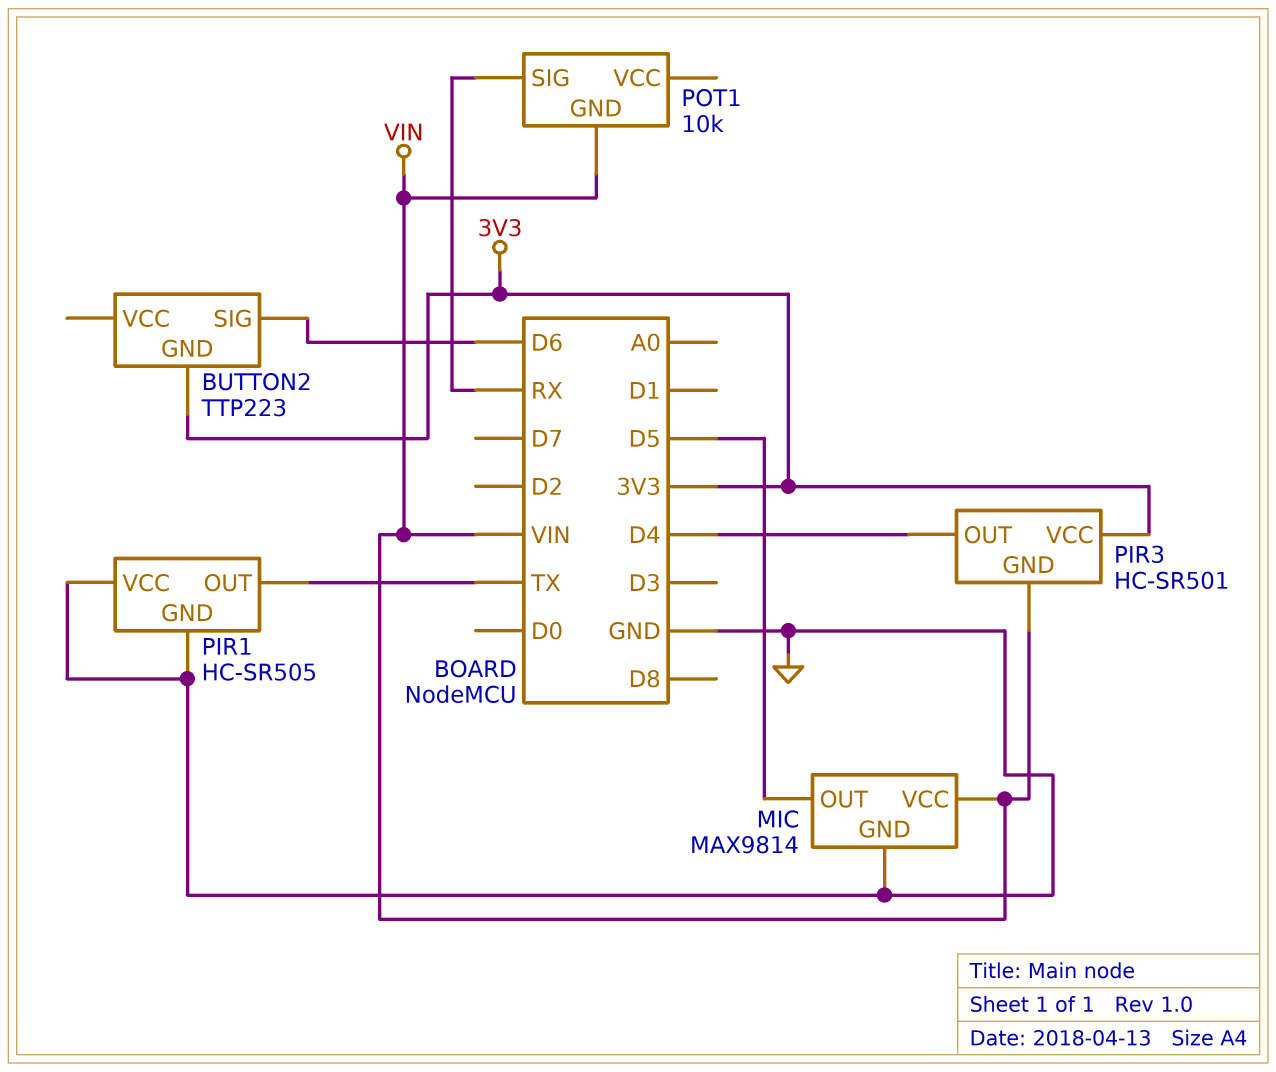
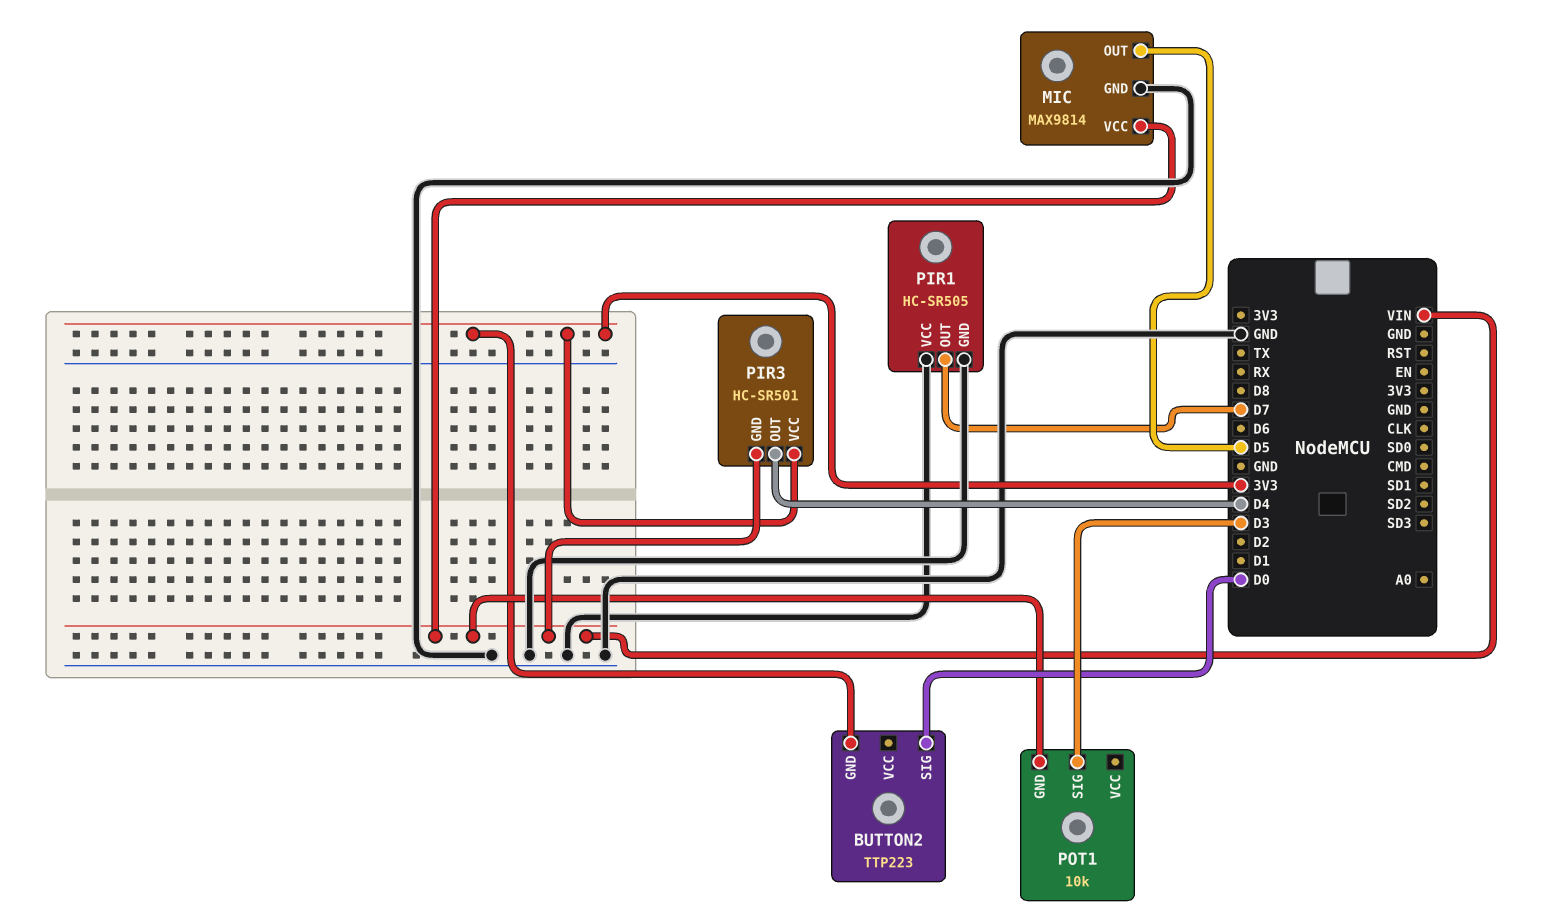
BUTTON2 pin SIG: D6 -> D0
PIR1 pin OUT: TX -> D7
POT1 pin SIG: RX -> D3

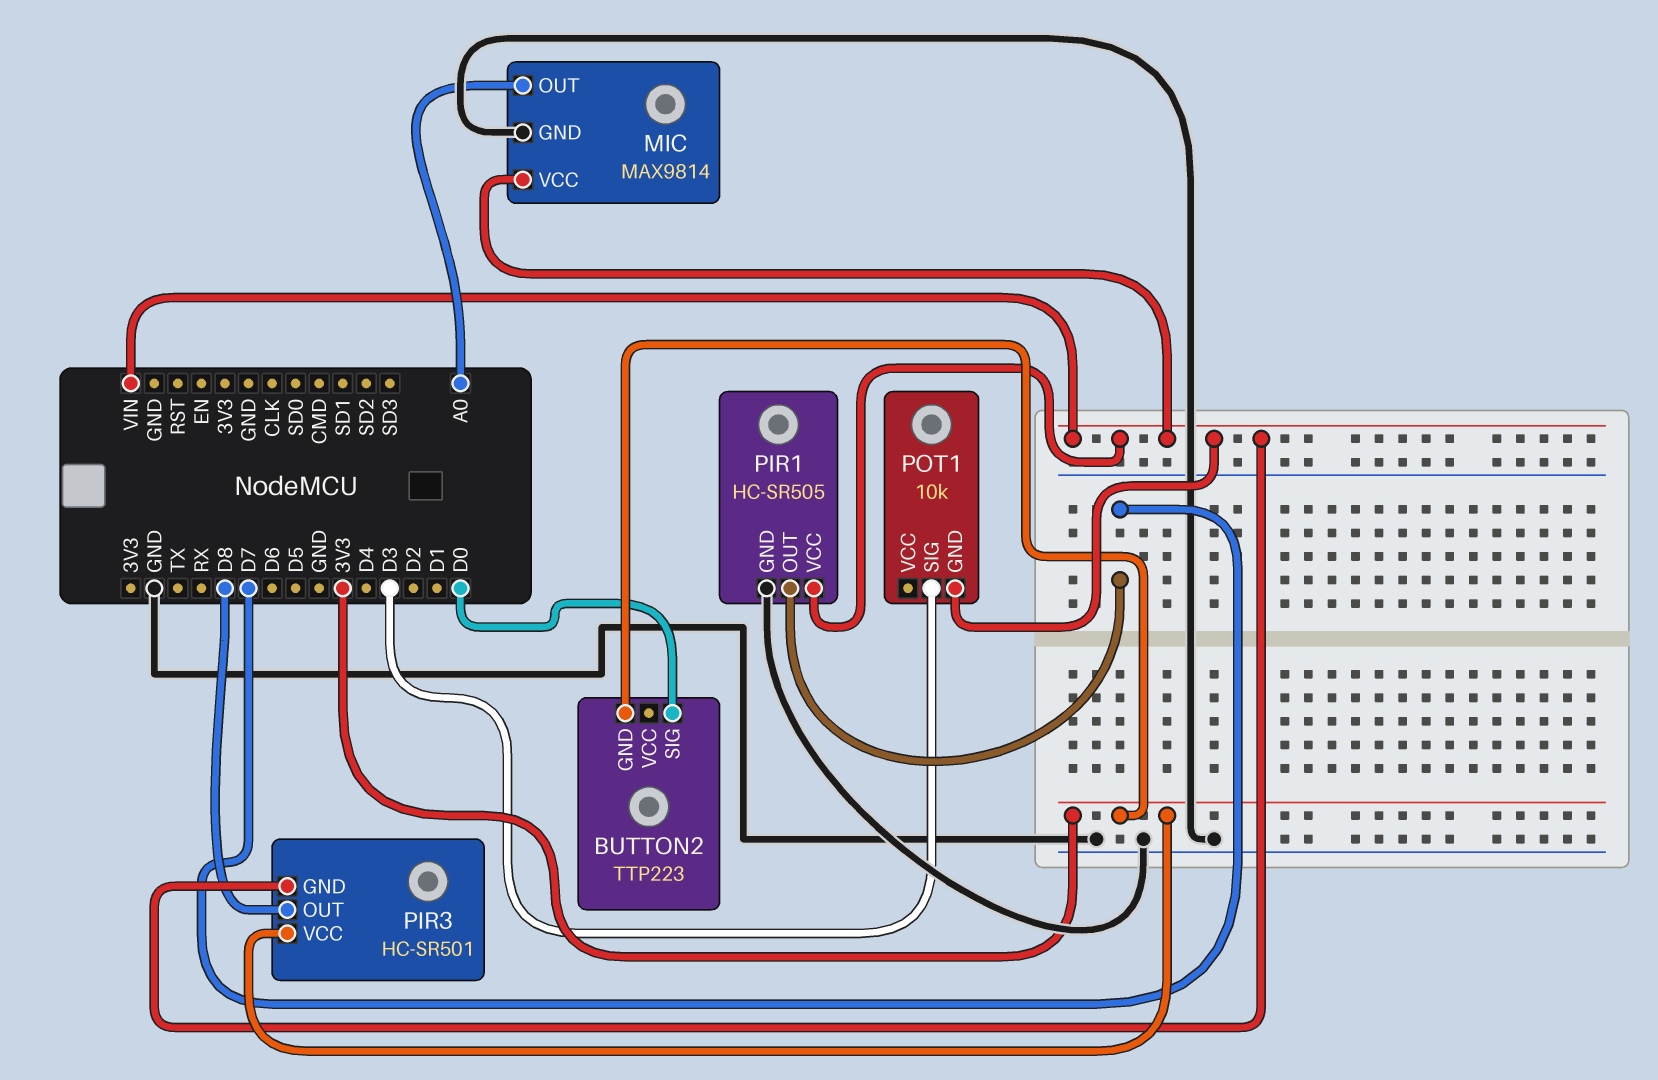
MIC pin OUT: D5 -> A0
PIR1 pin VCC: GND -> VIN
PIR3 pin OUT: D4 -> D8

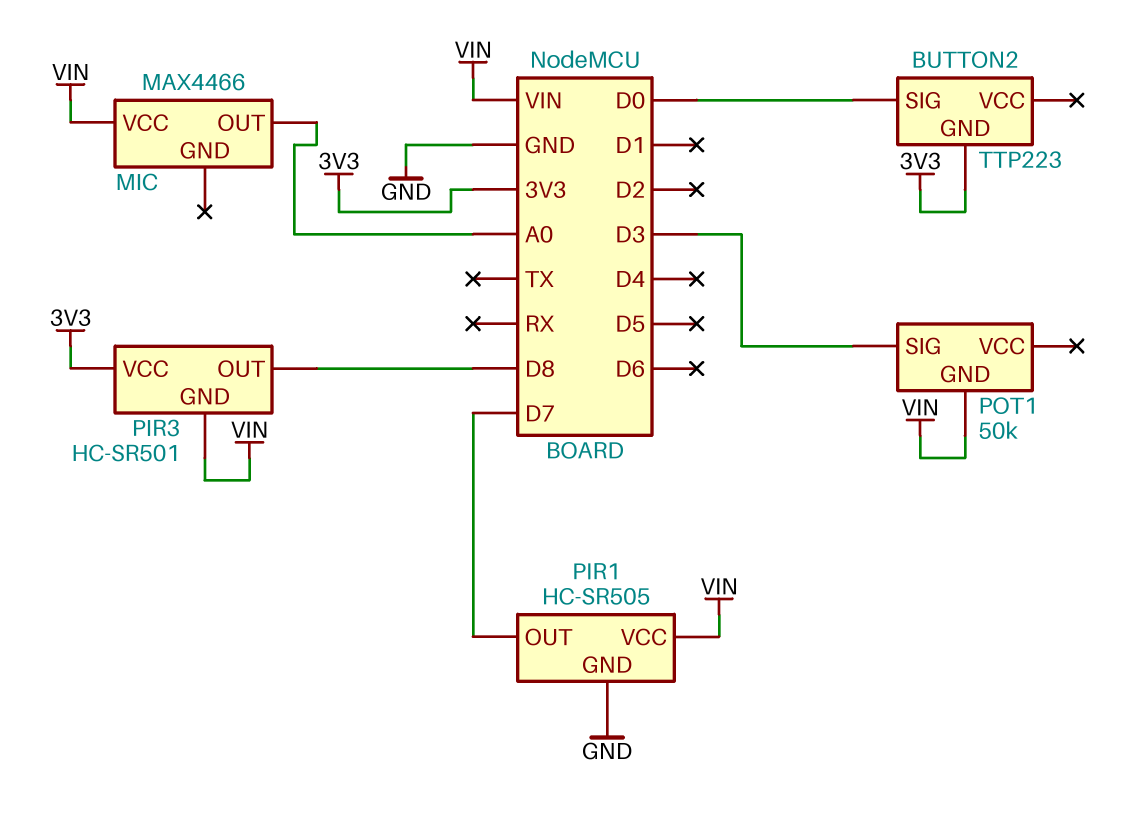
MIC: MAX9814 -> MAX4466
MIC pin GND: GND -> none
POT1: 10k -> 50k

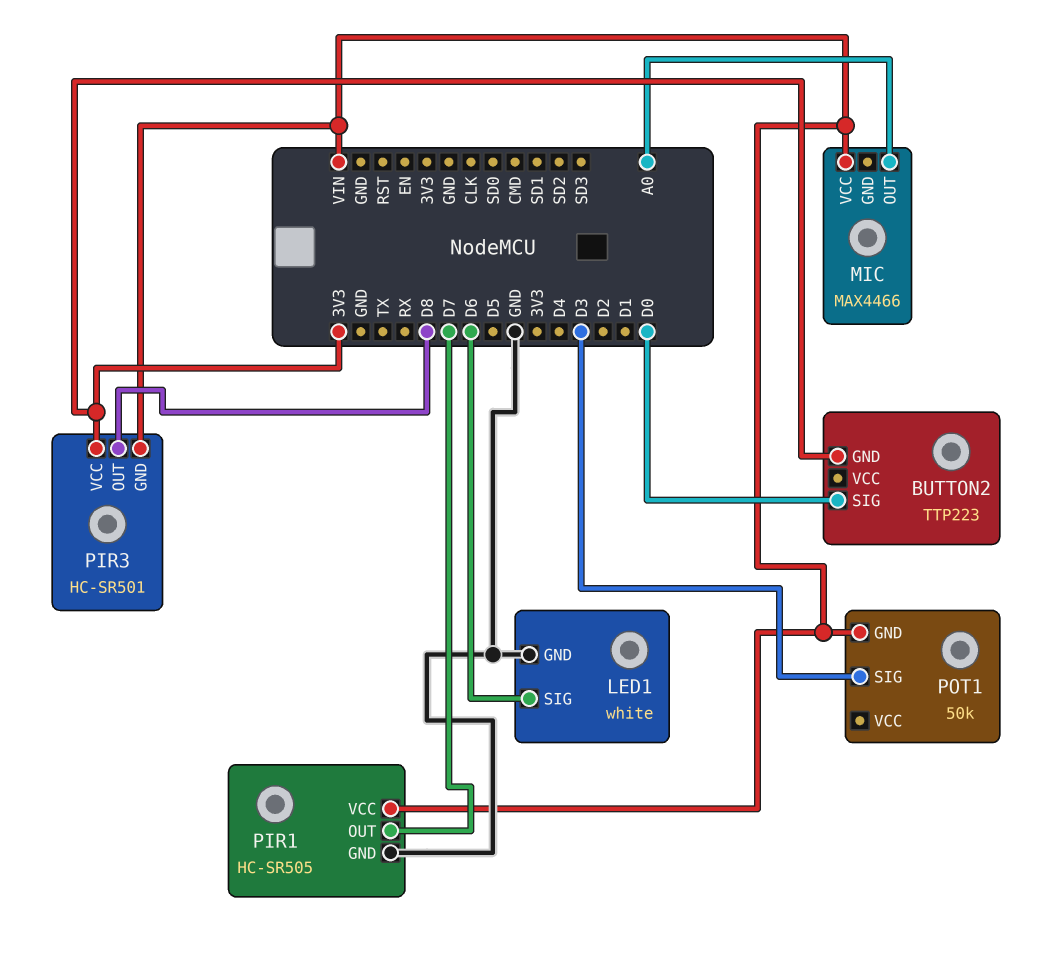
LED1: none -> white
LED1 pin GND: none -> GND
LED1 pin SIG: none -> D6

